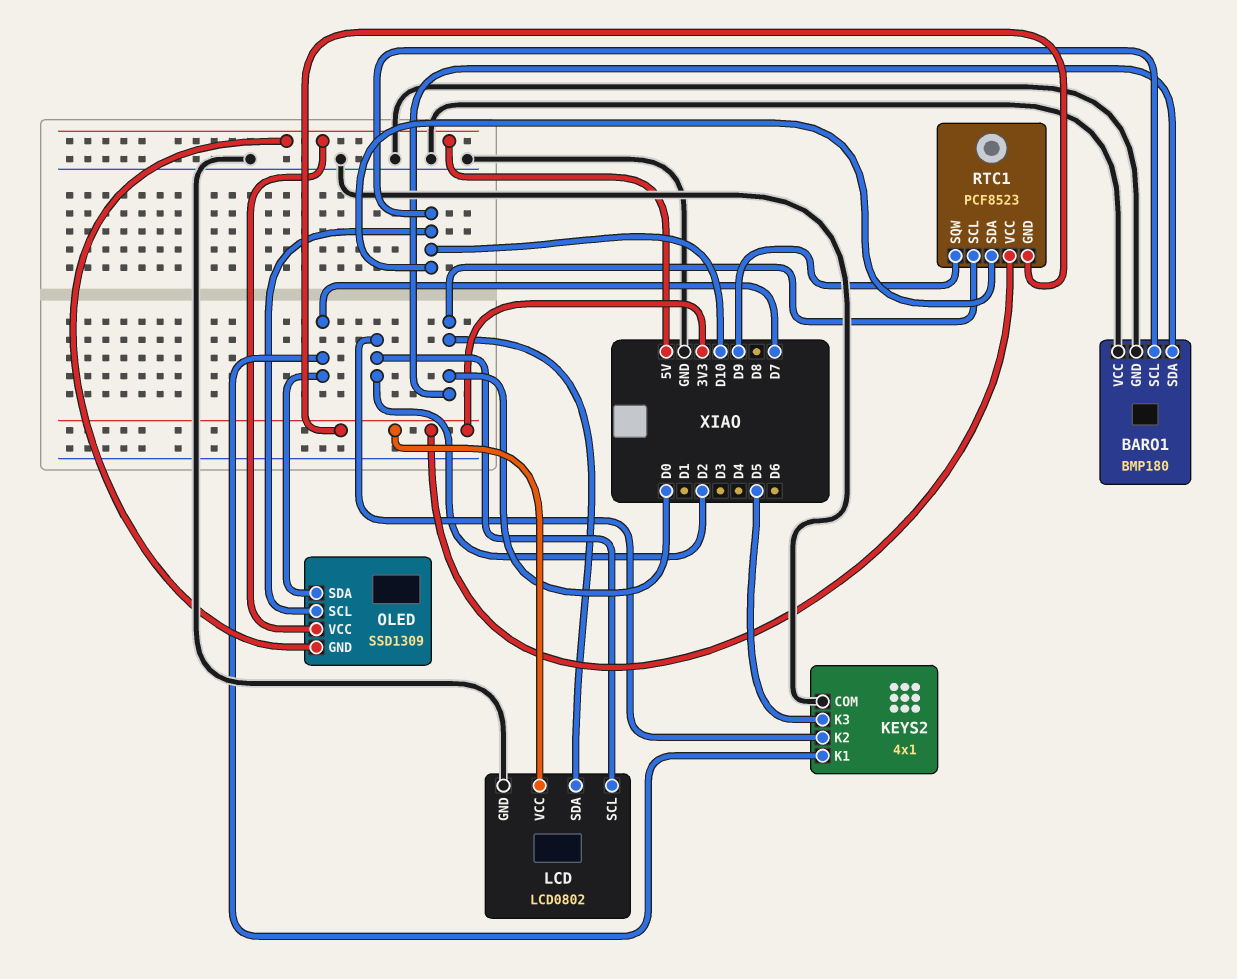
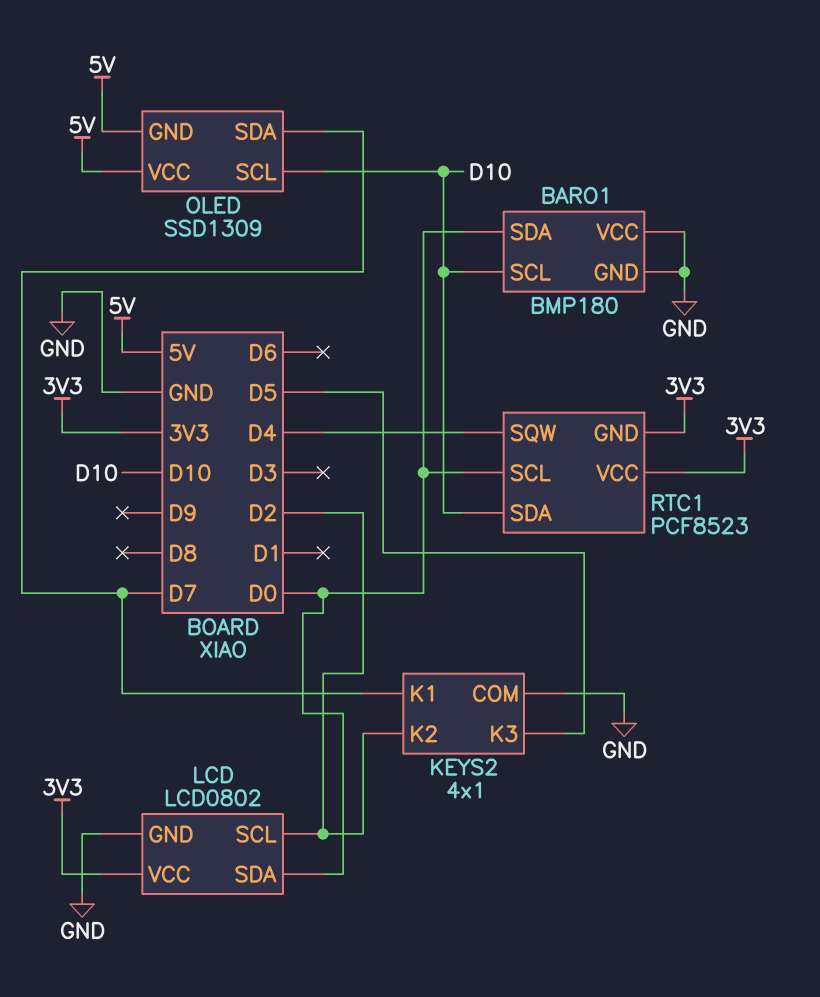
RTC1 pin SQW: D9 -> D4

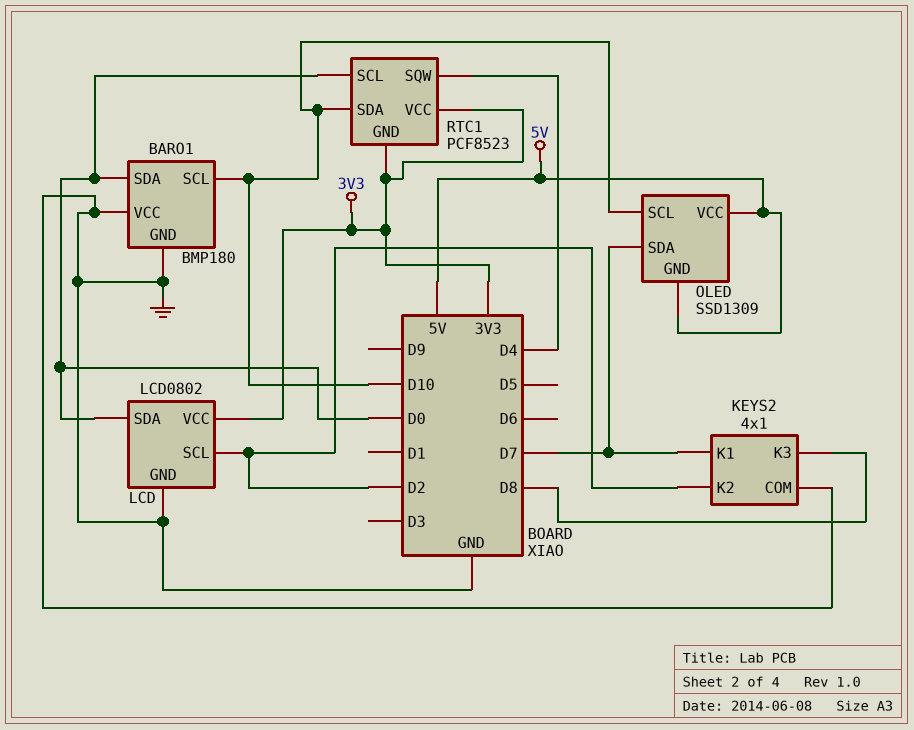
KEYS2 pin K3: D5 -> D8

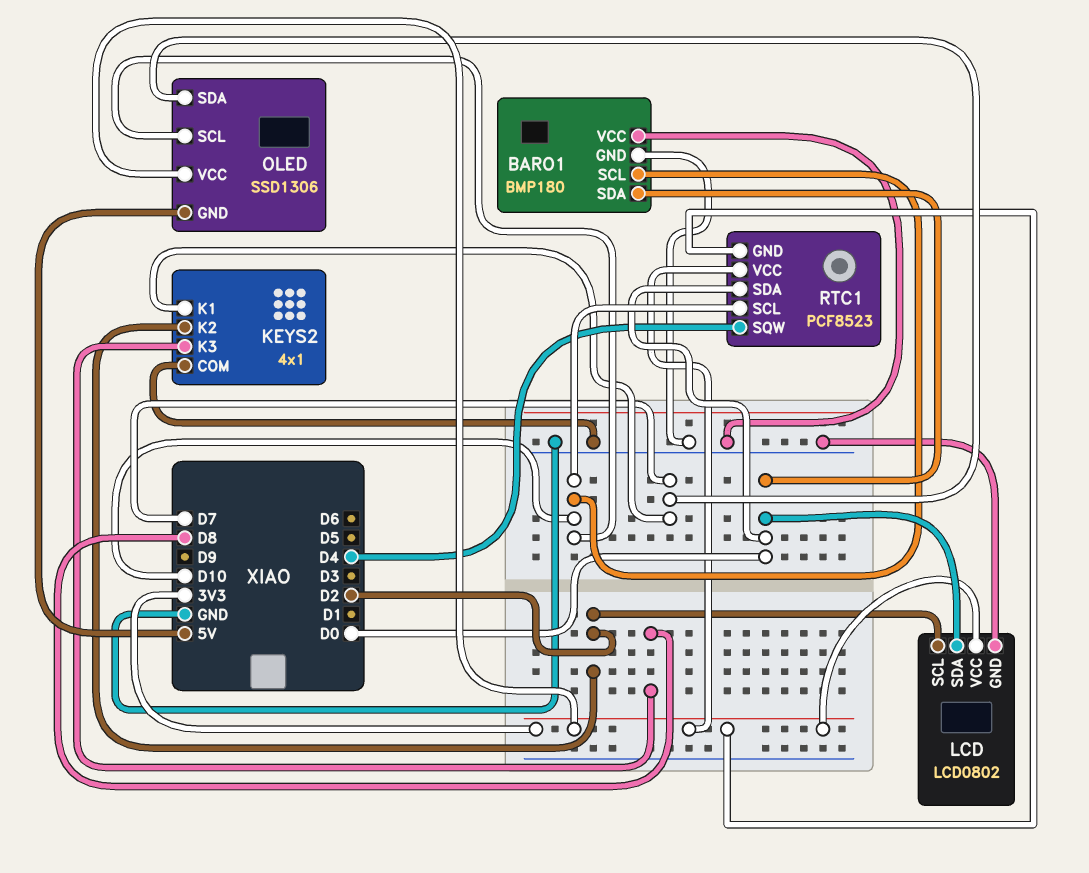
OLED: SSD1309 -> SSD1306
OLED pin VCC: 5V -> 3V3
RTC1 pin SCL: D0 -> D10
RTC1 pin SDA: D10 -> D0

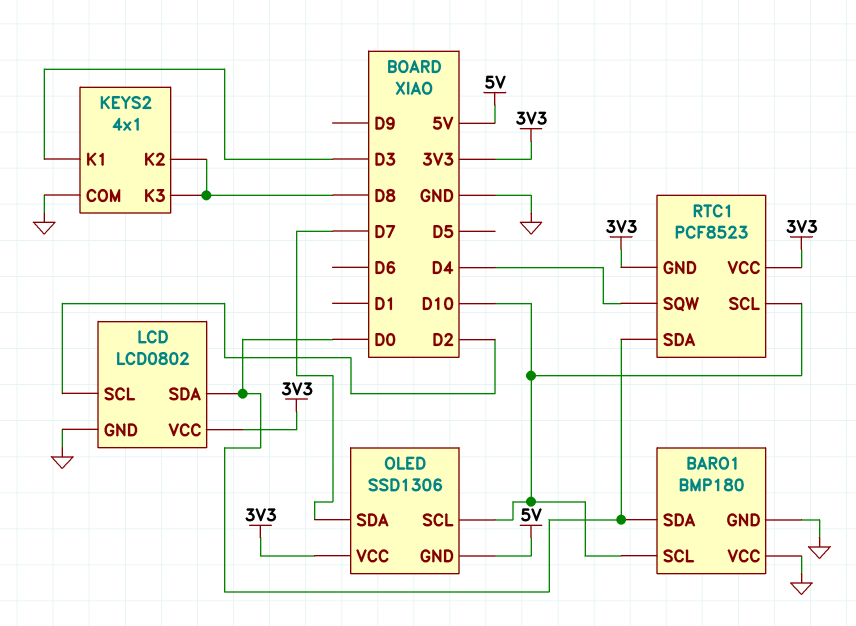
KEYS2 pin K1: D7 -> D3
KEYS2 pin K2: D2 -> D8

